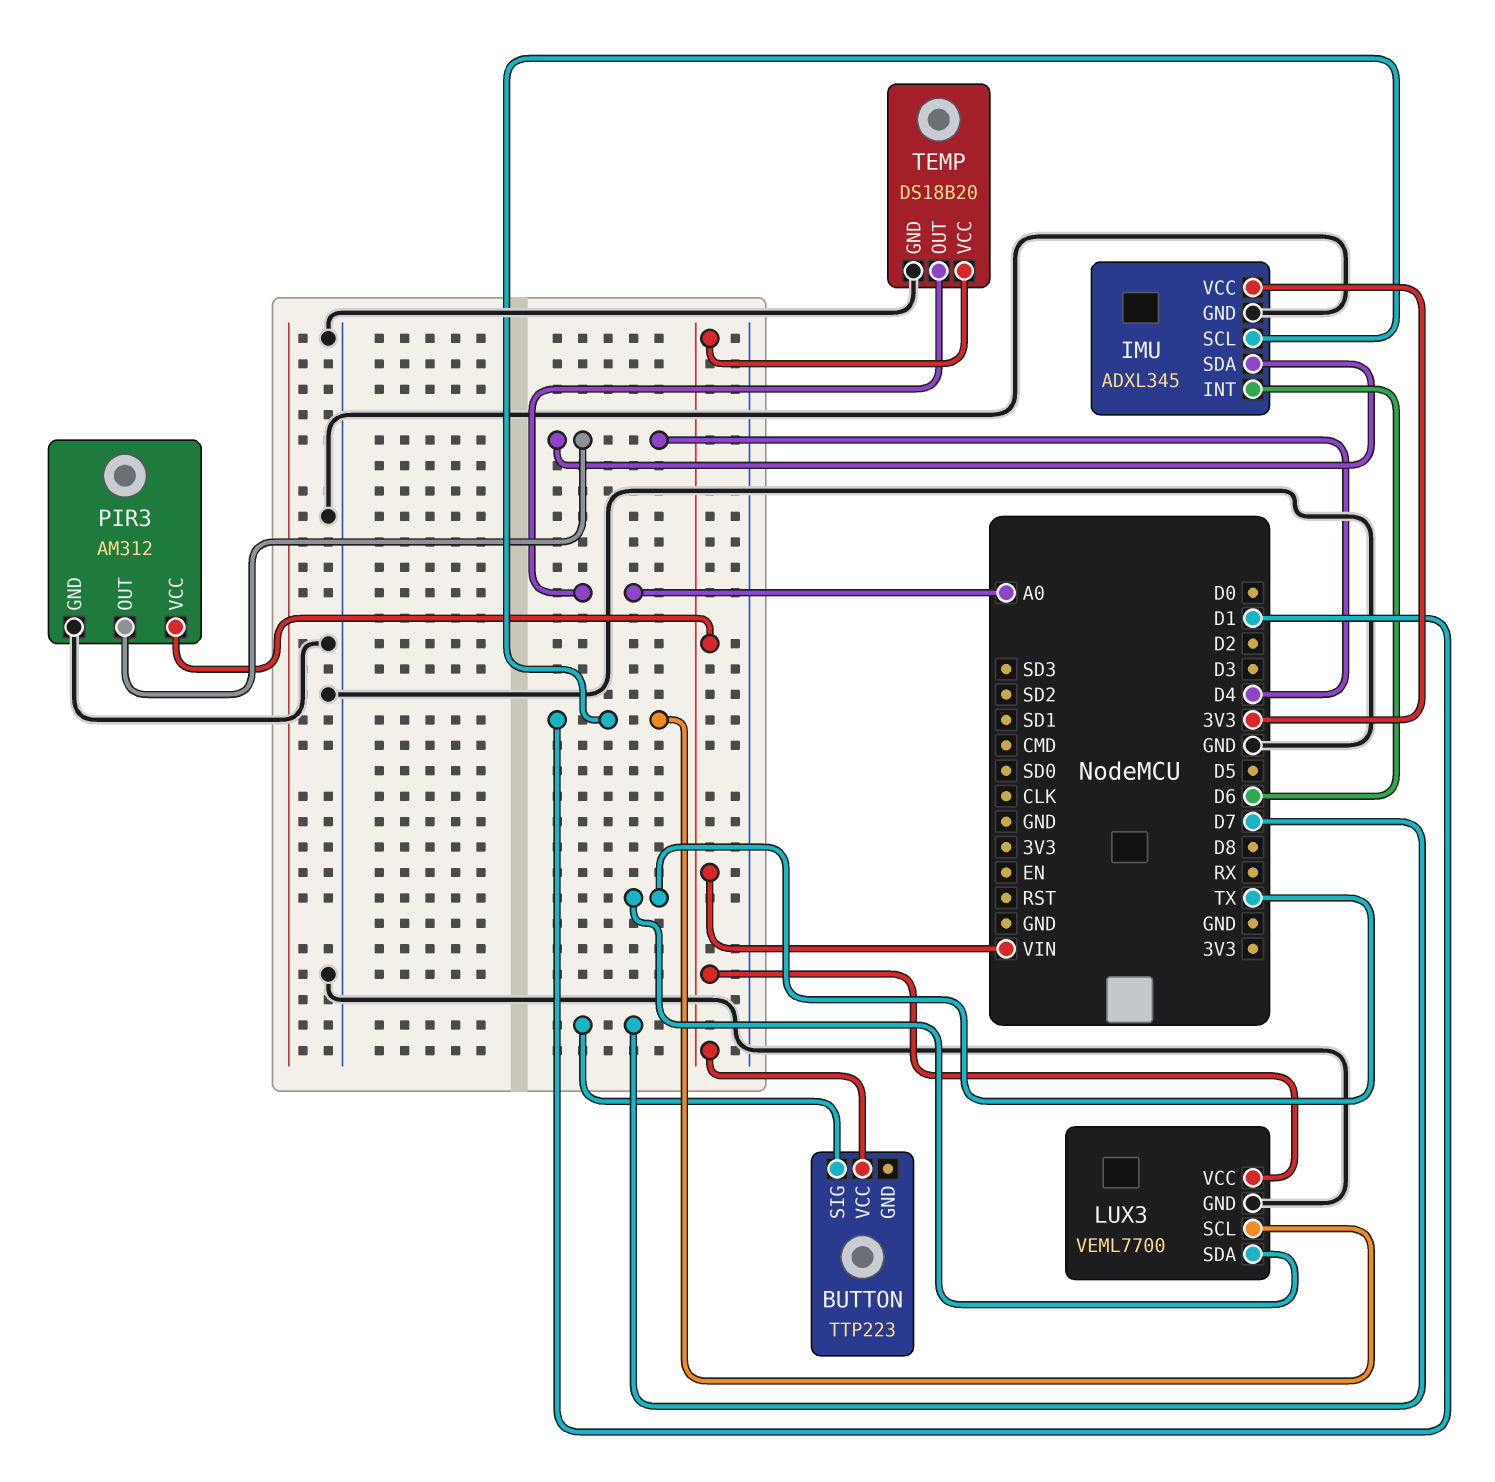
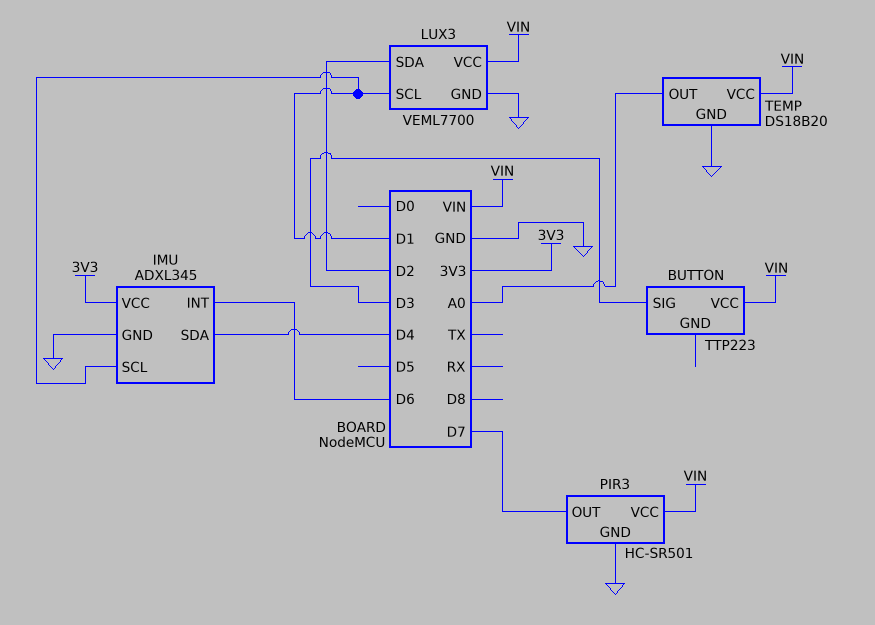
BUTTON pin SIG: D7 -> D3
LUX3 pin SDA: TX -> D2
PIR3: AM312 -> HC-SR501
PIR3 pin OUT: D4 -> D7

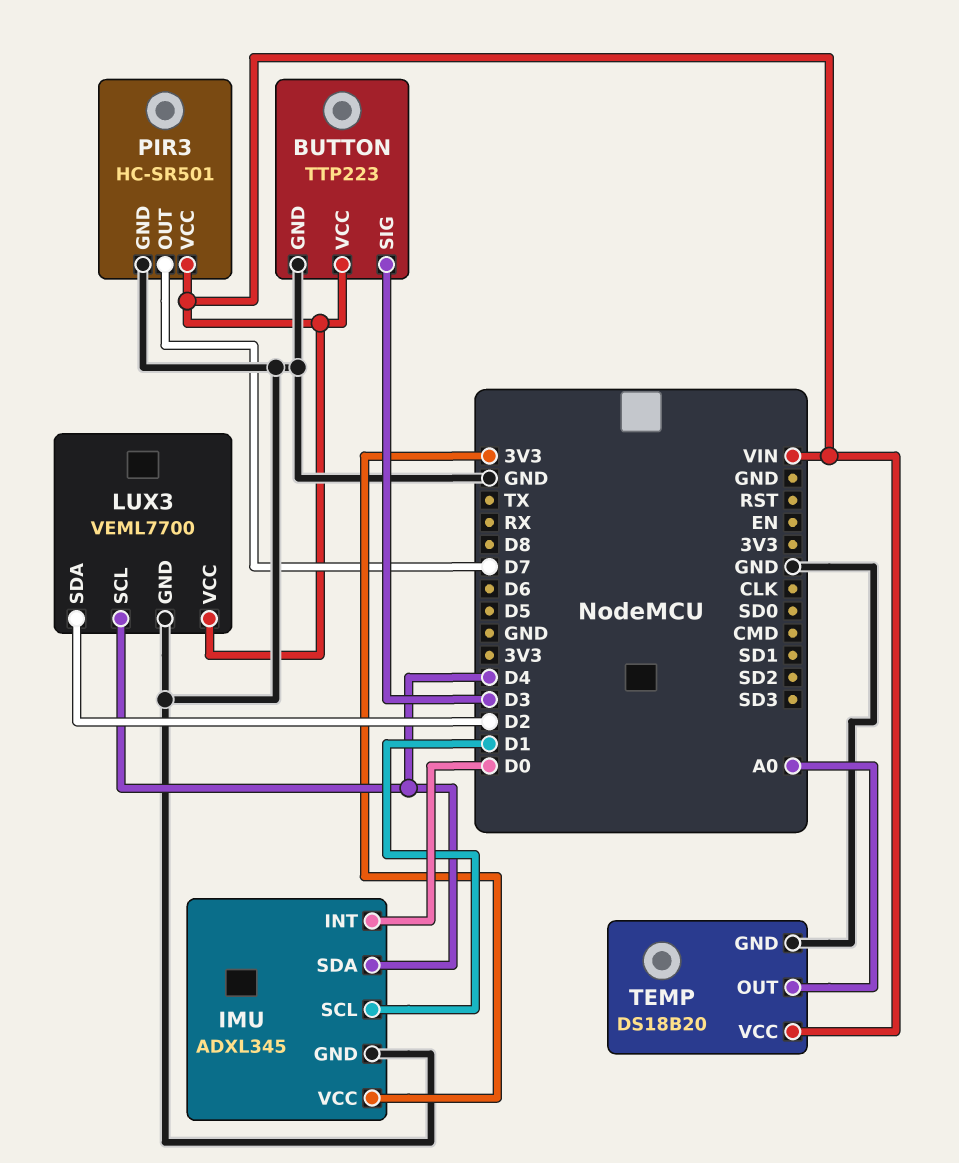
BUTTON pin GND: none -> GND
IMU pin INT: D6 -> D0
LUX3 pin SCL: D1 -> D4

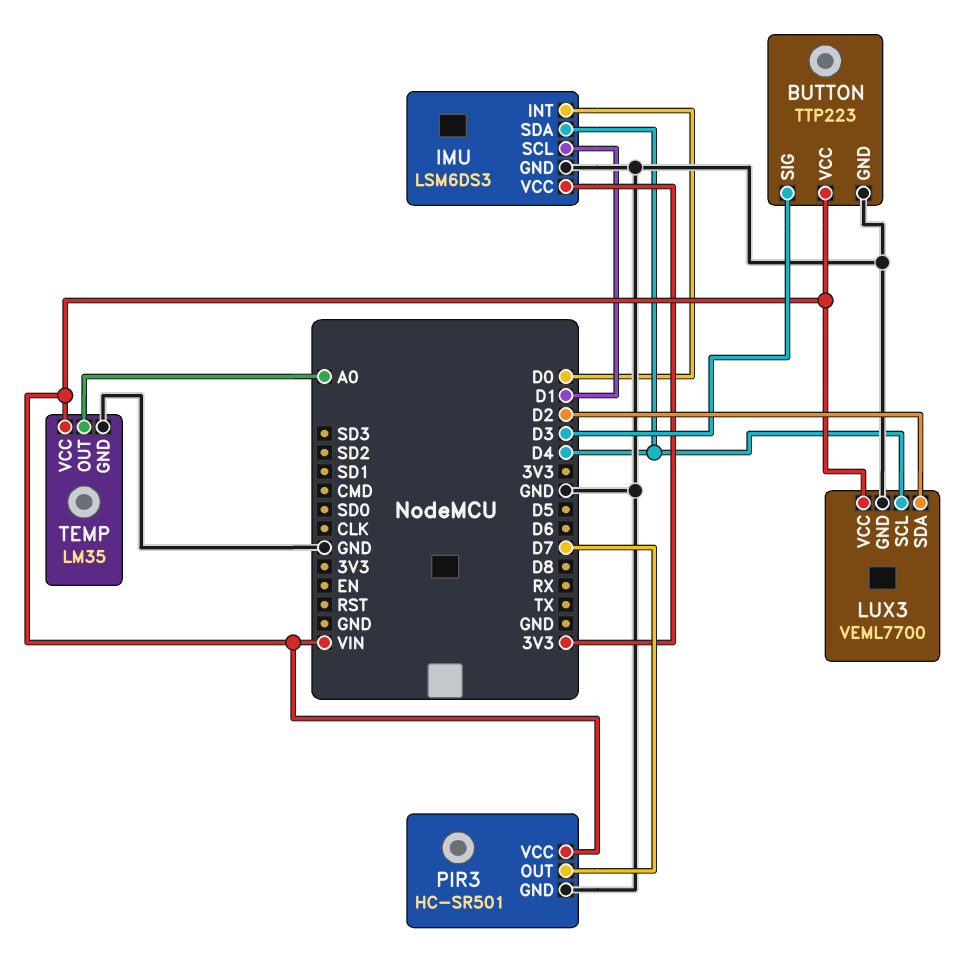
IMU: ADXL345 -> LSM6DS3
TEMP: DS18B20 -> LM35

